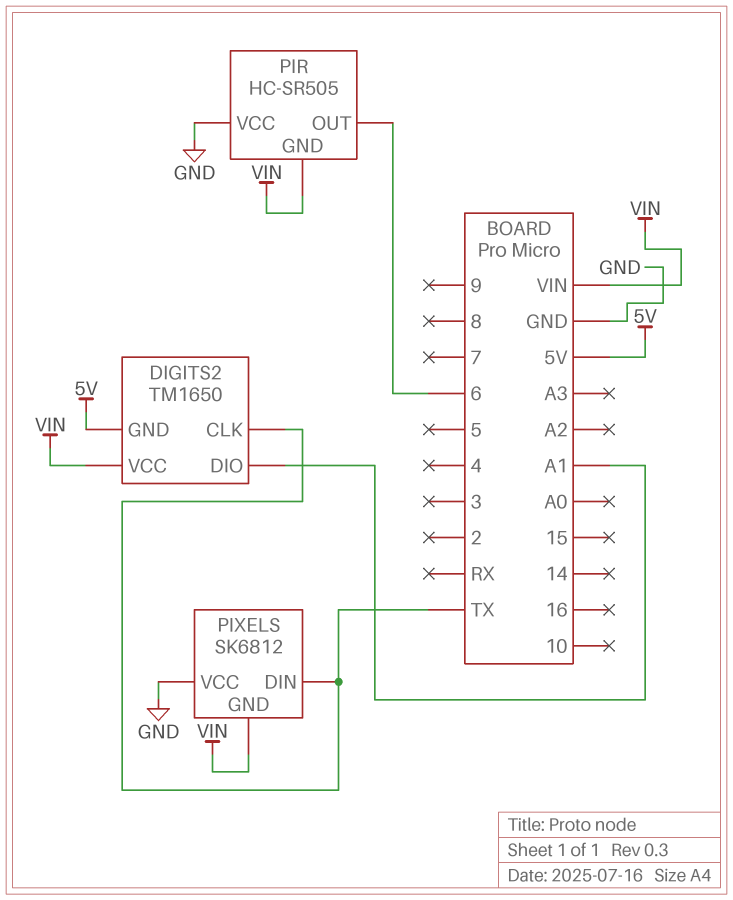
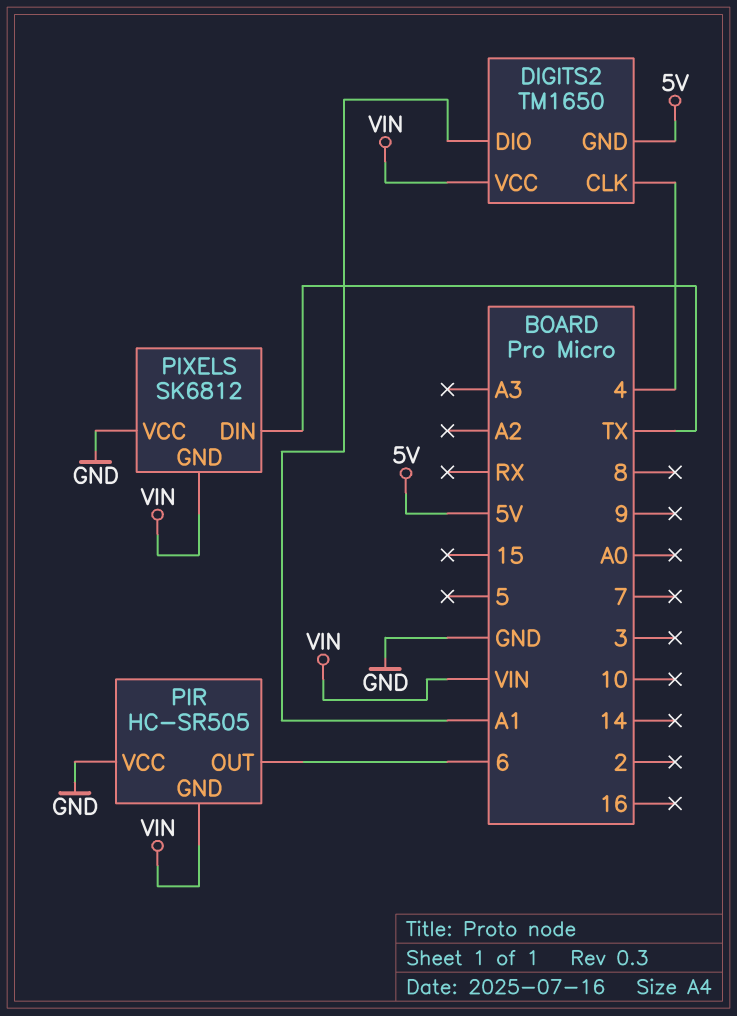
DIGITS2 pin CLK: TX -> 4

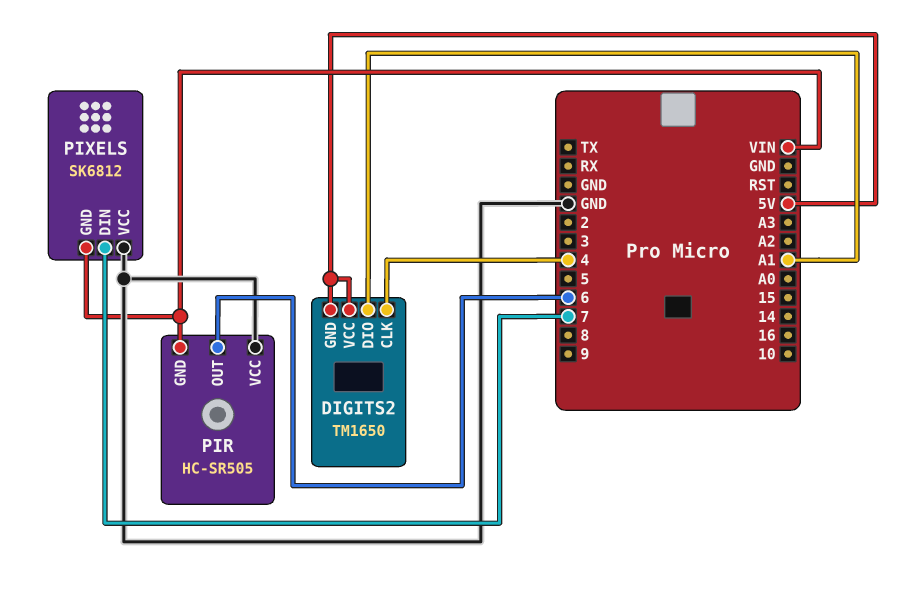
DIGITS2 pin VCC: VIN -> 5V
PIXELS pin DIN: TX -> 7

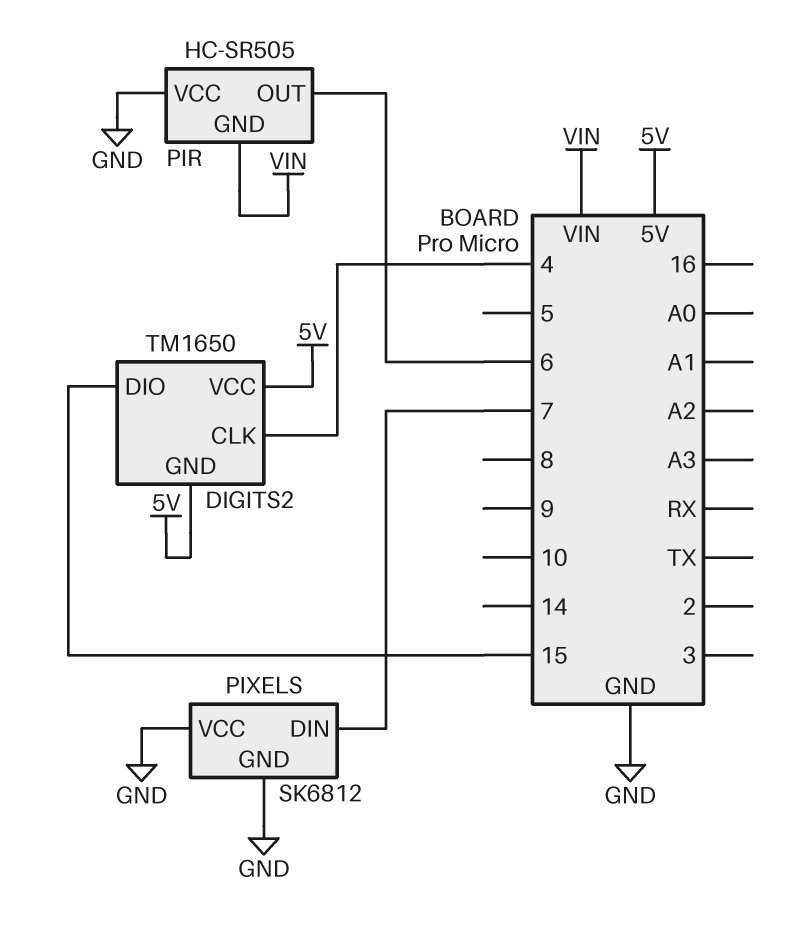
DIGITS2 pin DIO: A1 -> 15
PIXELS pin GND: VIN -> GND

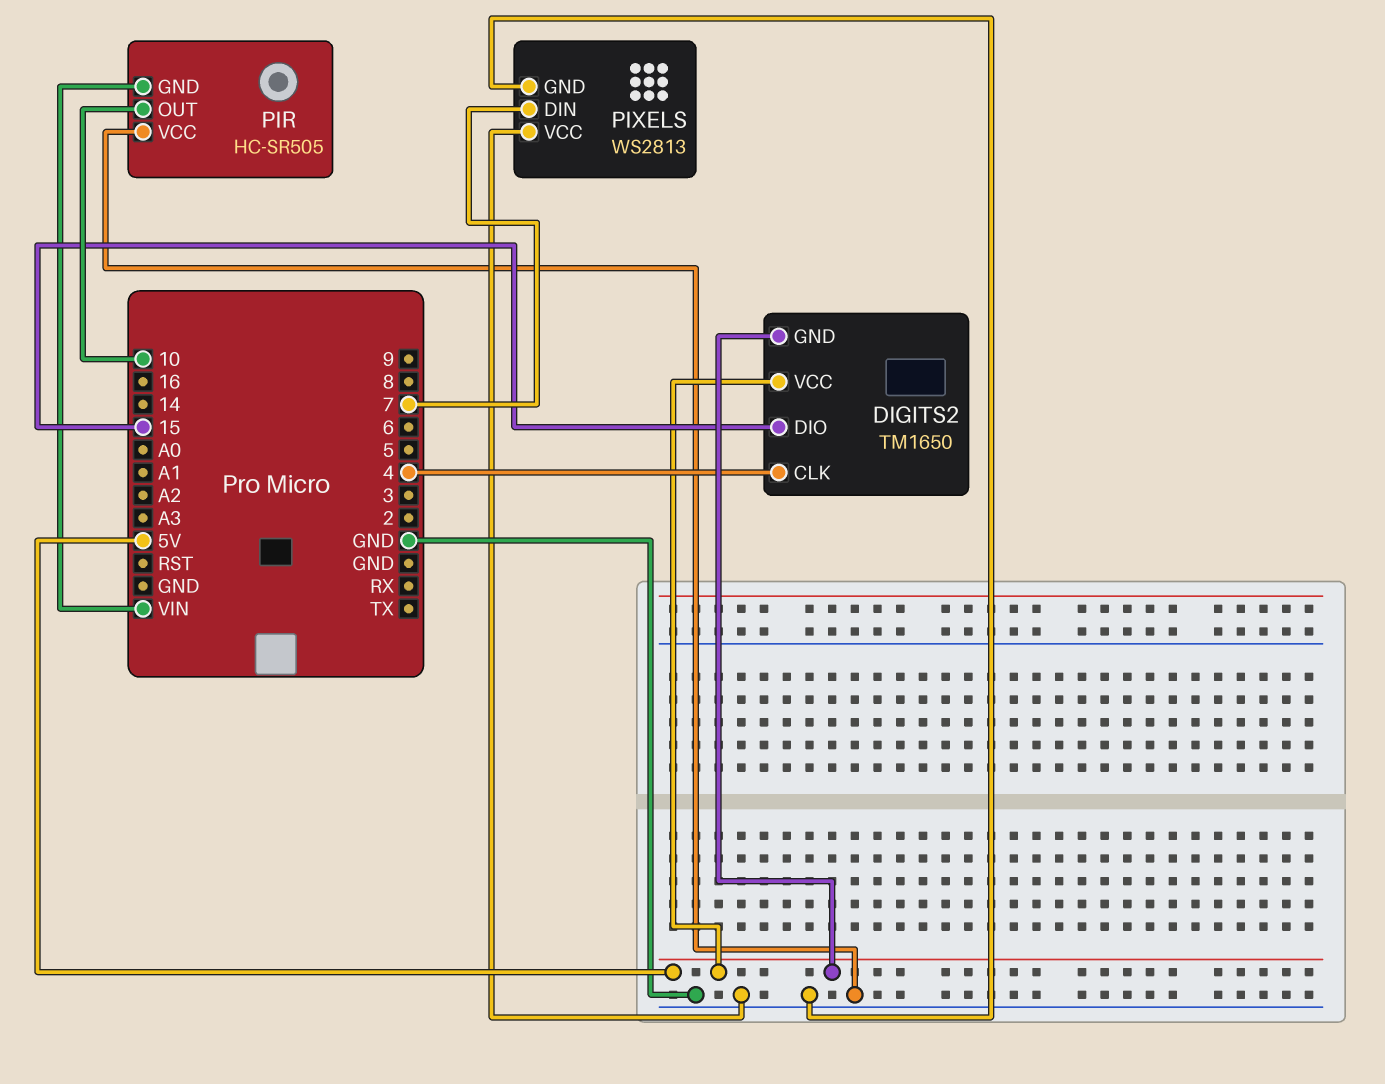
PIR pin OUT: 6 -> 10
PIXELS: SK6812 -> WS2813

